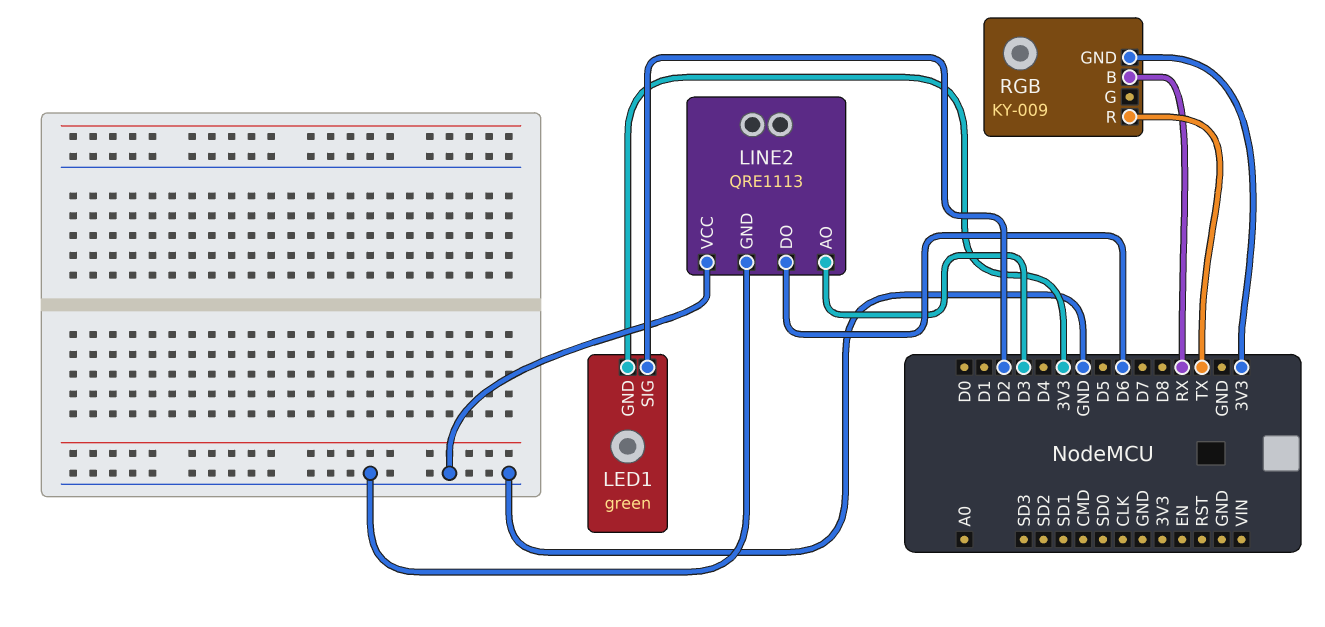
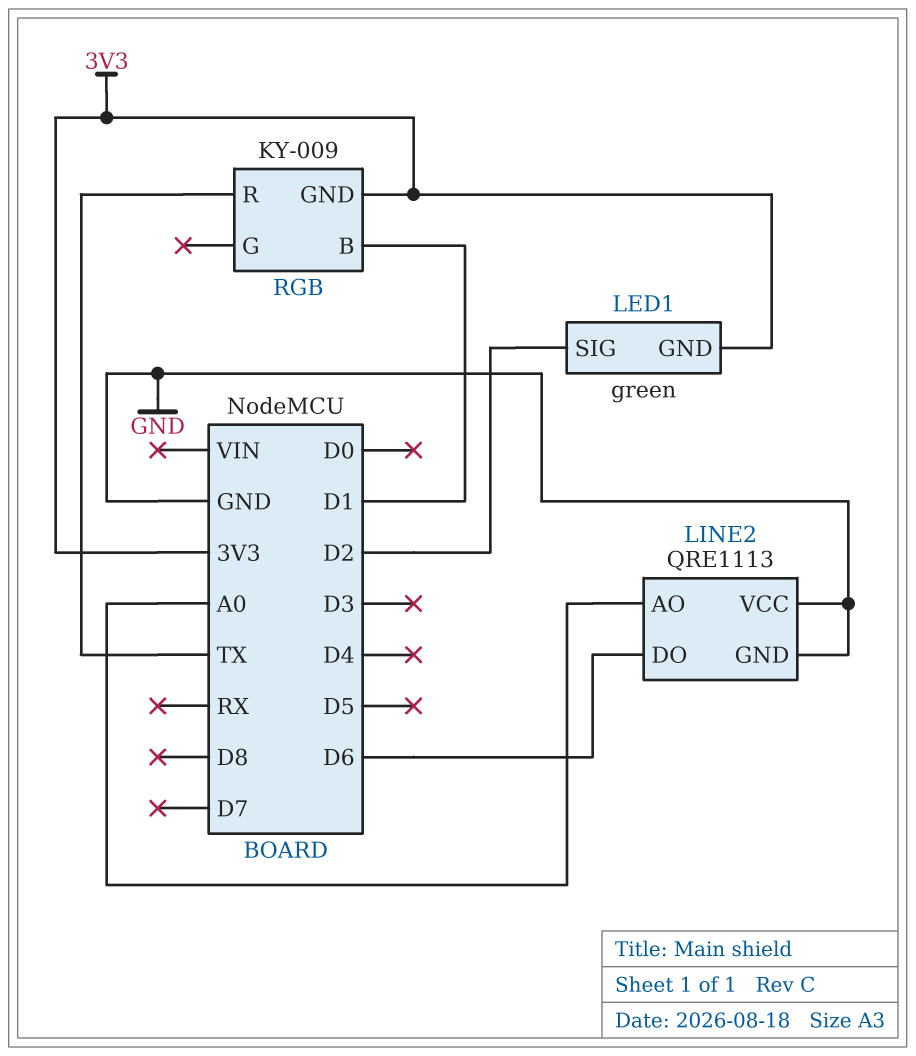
LINE2 pin AO: D3 -> A0
RGB pin B: RX -> D1

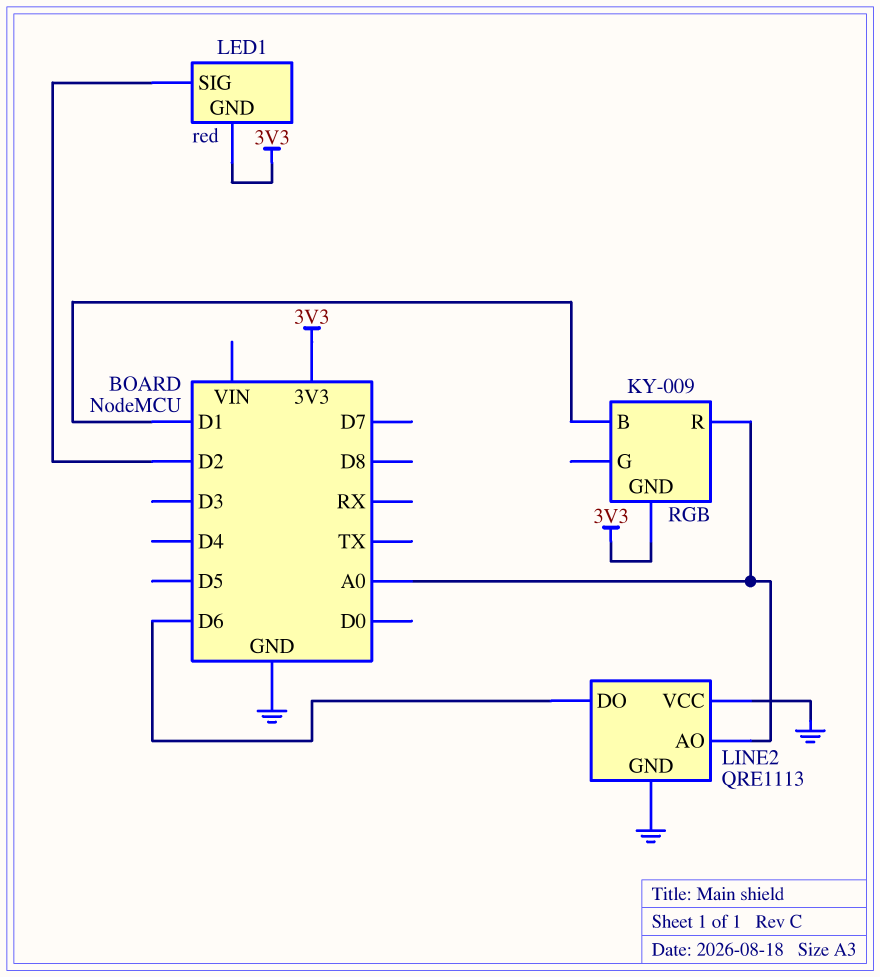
LED1: green -> red
RGB pin R: TX -> A0

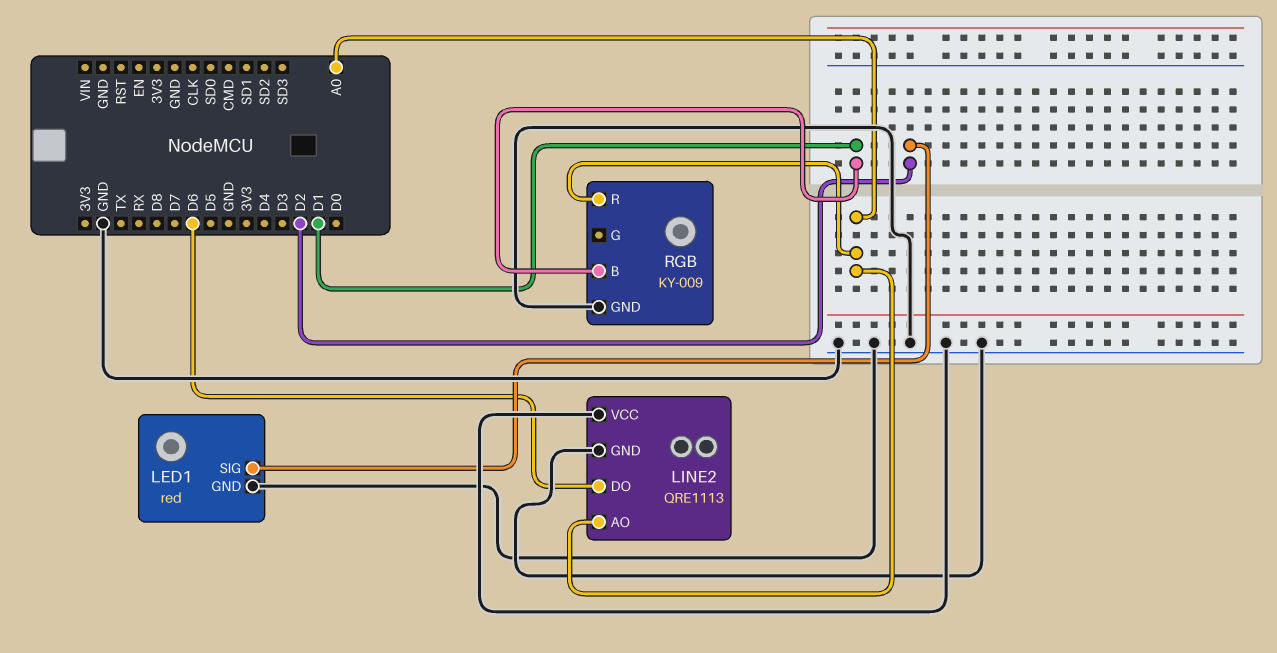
LED1 pin GND: 3V3 -> GND
RGB pin GND: 3V3 -> GND

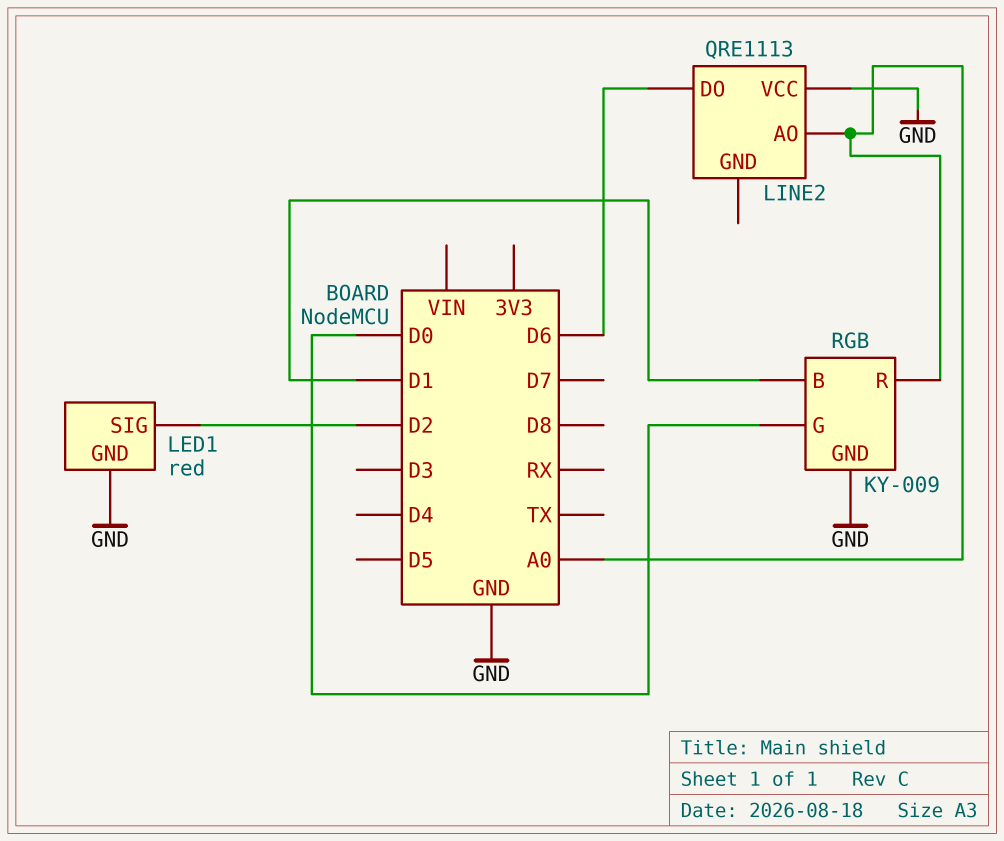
LINE2 pin GND: GND -> none
RGB pin G: none -> D0

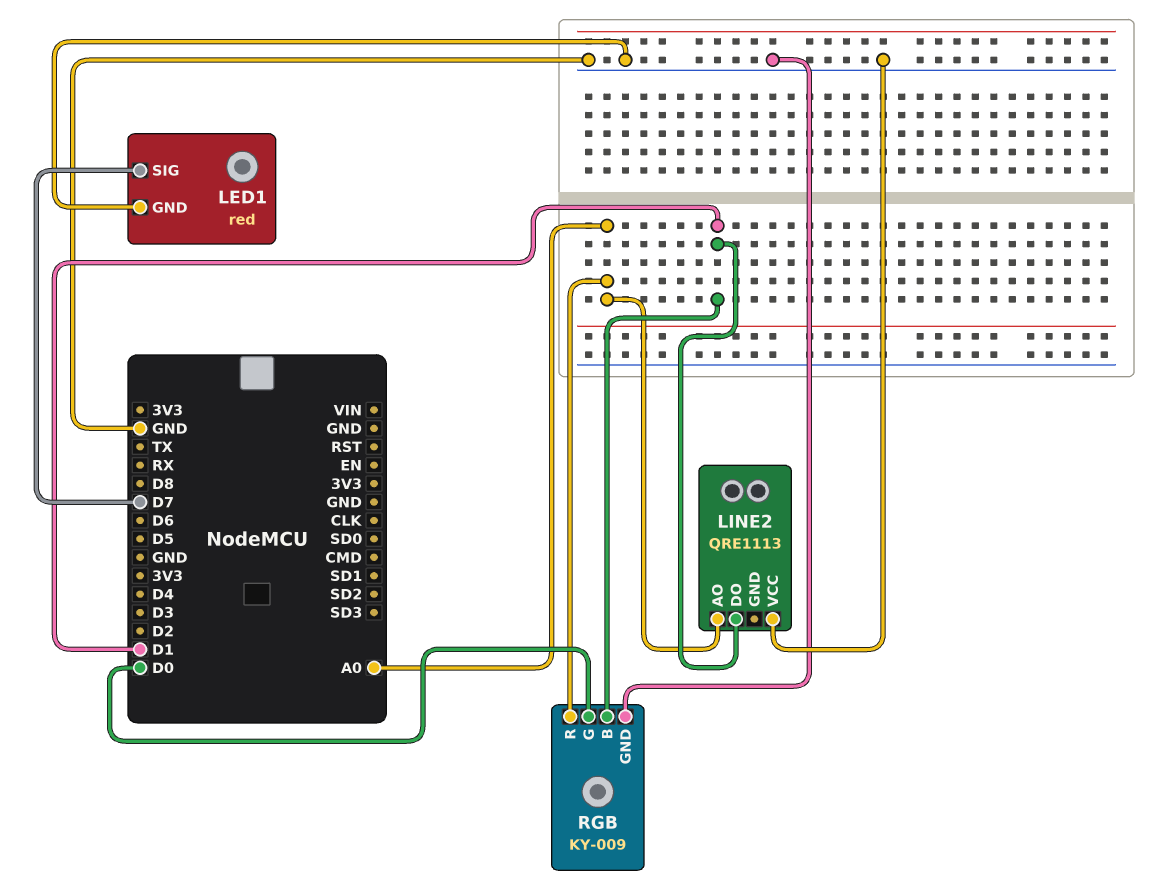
LED1 pin SIG: D2 -> D7
LINE2 pin DO: D6 -> D1

